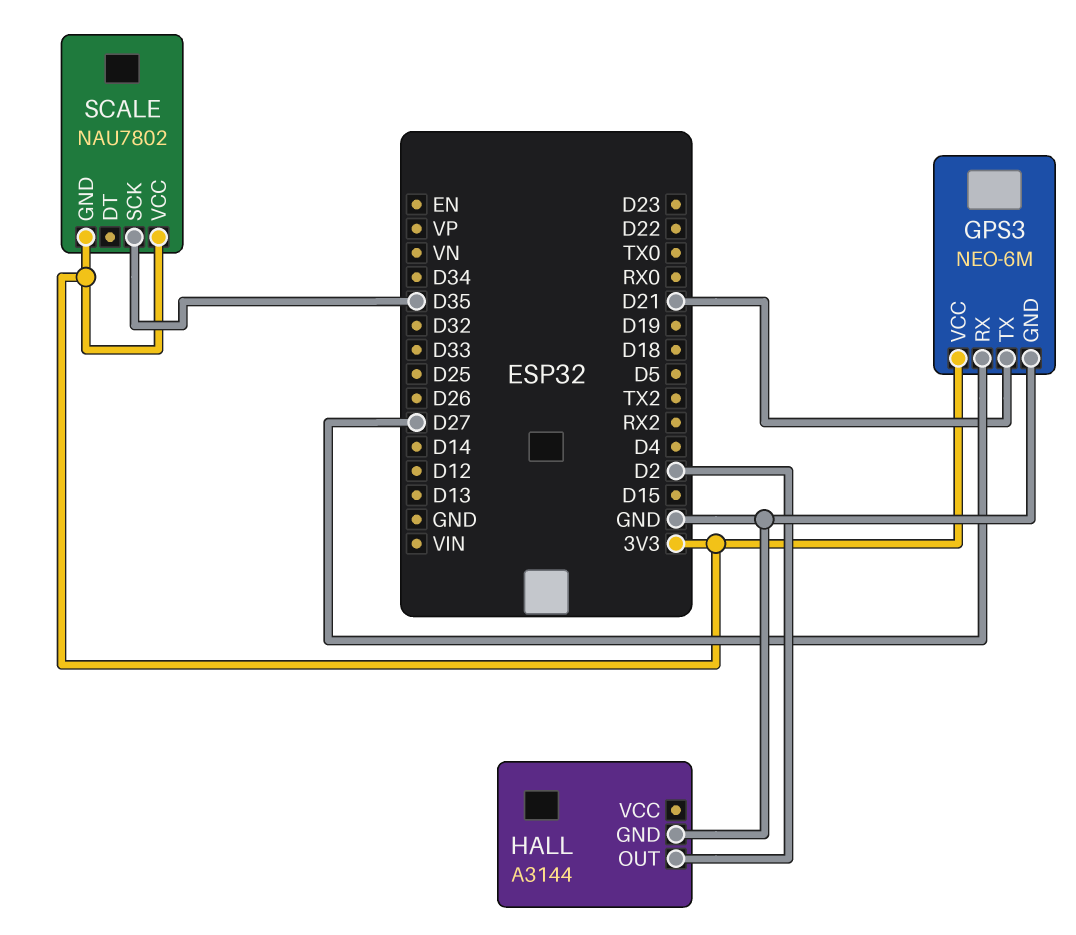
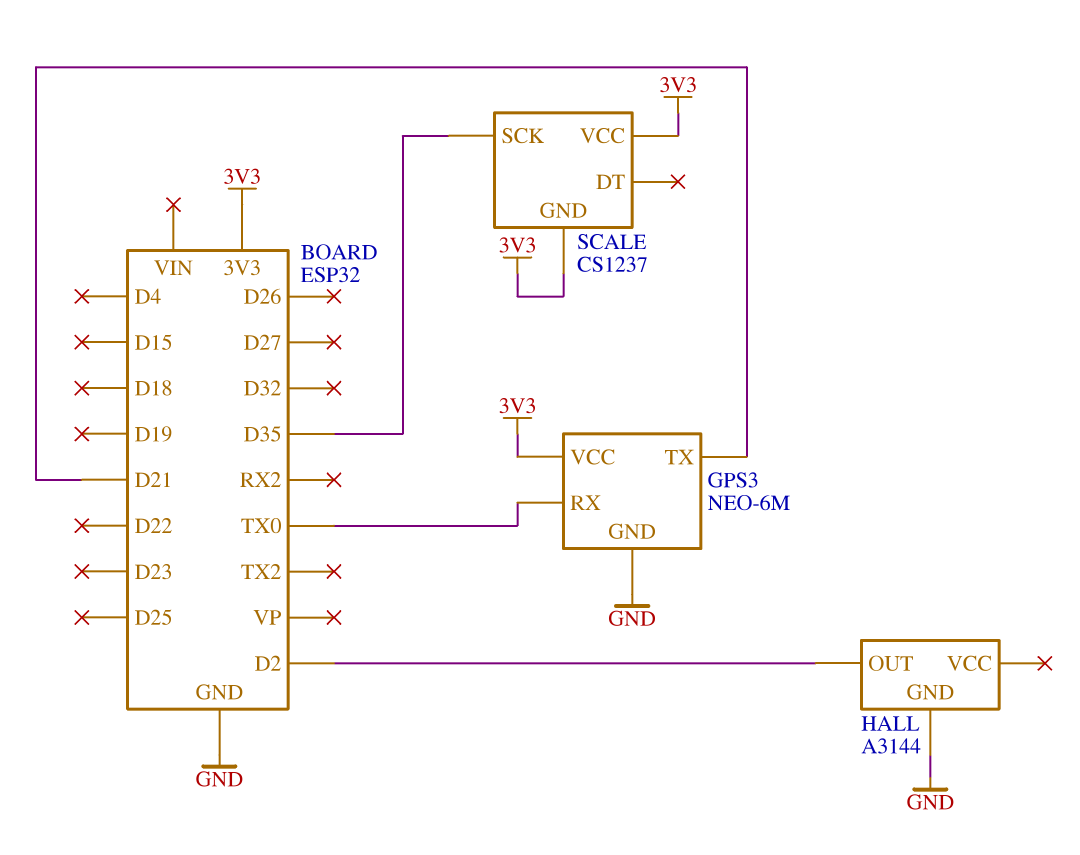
GPS3 pin RX: D27 -> TX0
SCALE: NAU7802 -> CS1237

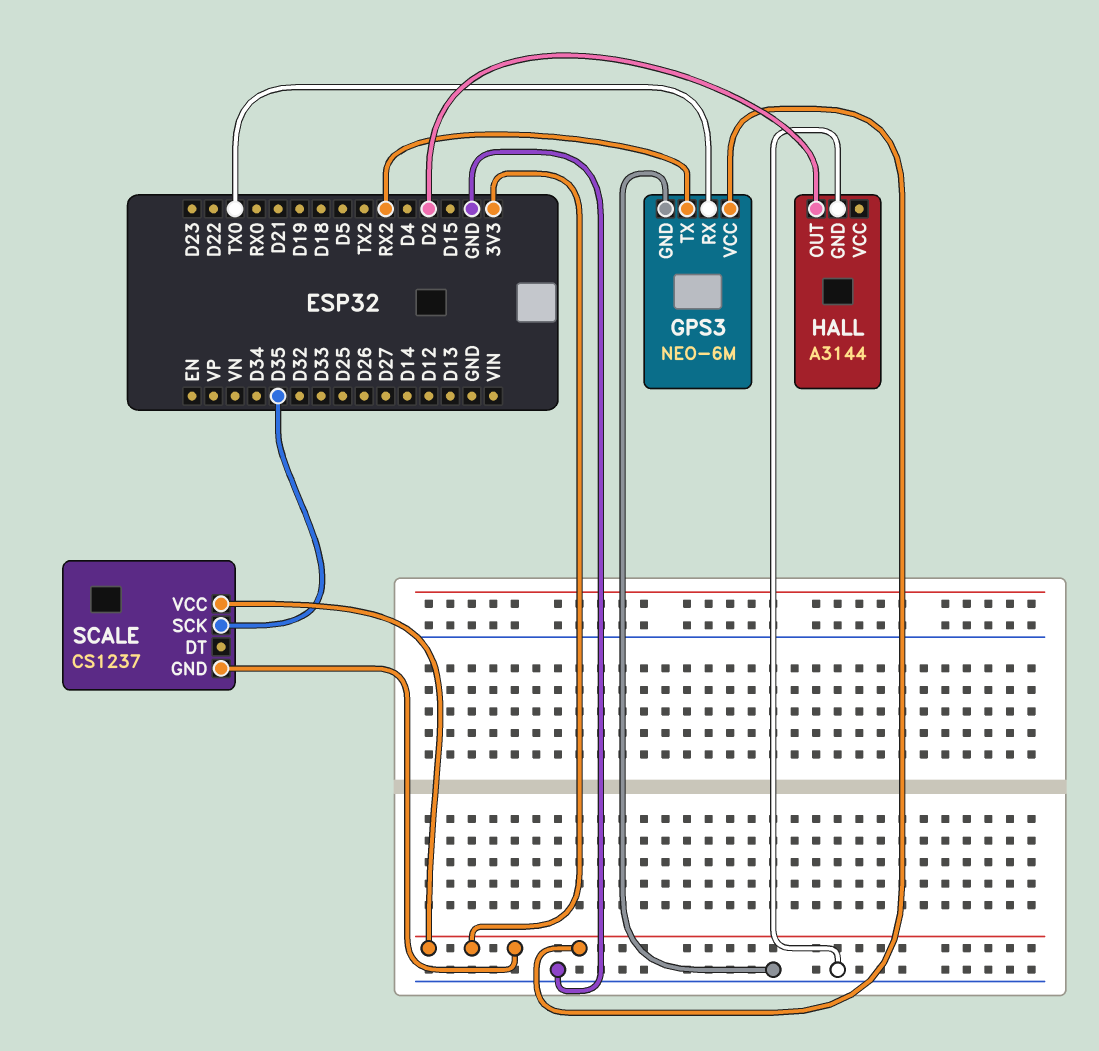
GPS3 pin TX: D21 -> RX2

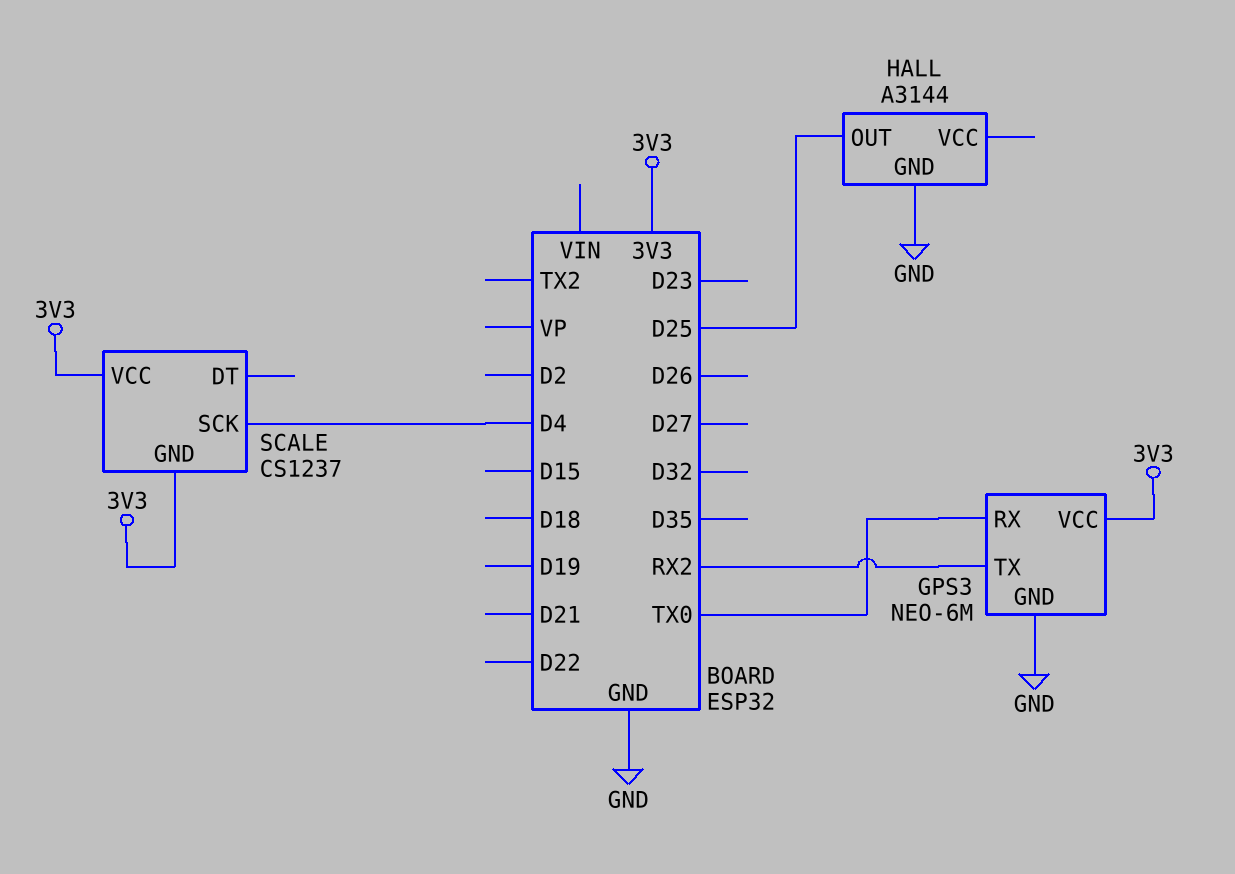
HALL pin OUT: D2 -> D25
SCALE pin SCK: D35 -> D4

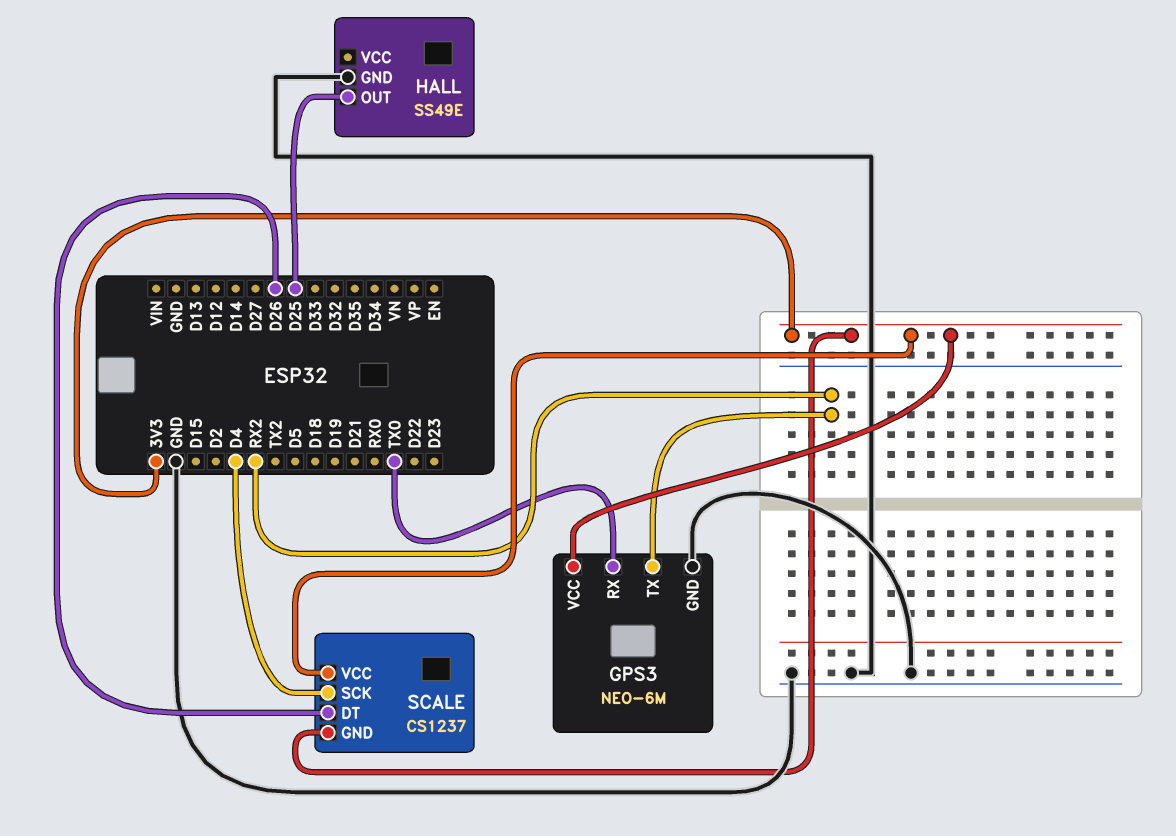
HALL: A3144 -> SS49E
SCALE pin DT: none -> D26

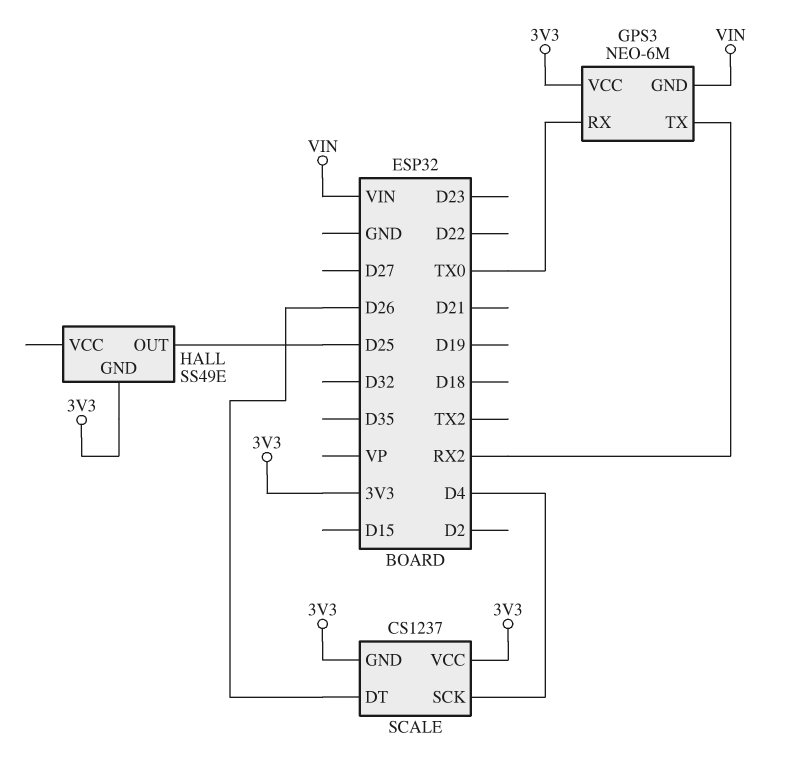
GPS3 pin GND: GND -> VIN
HALL pin GND: GND -> 3V3

